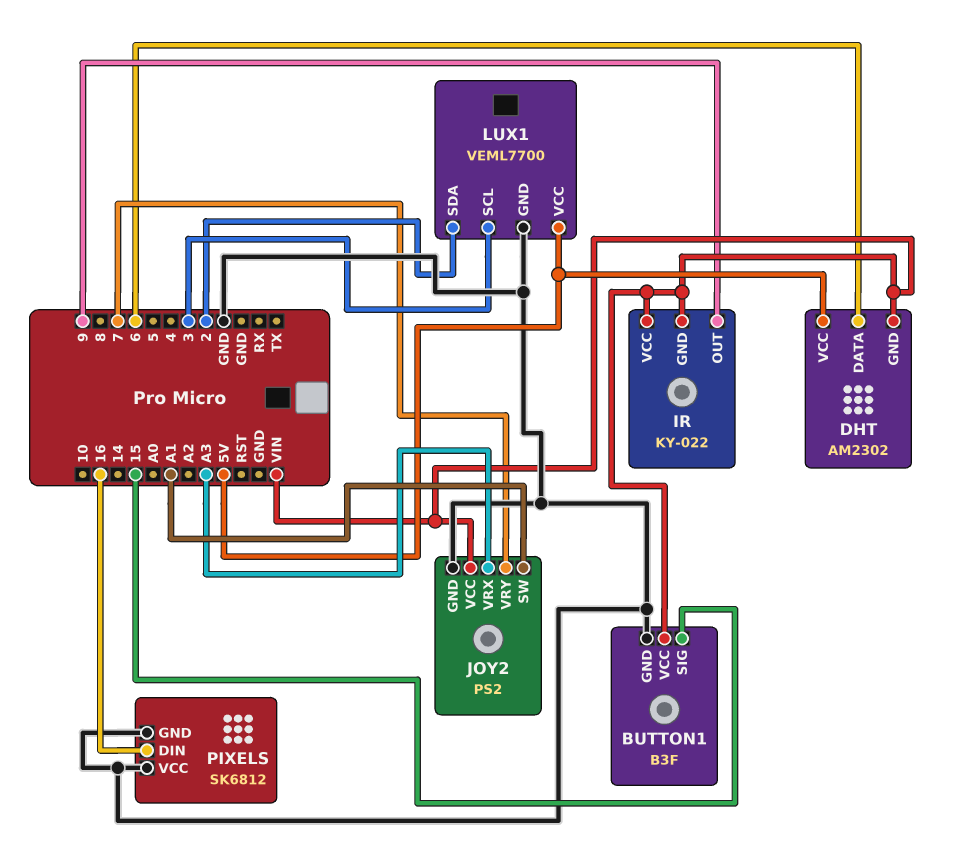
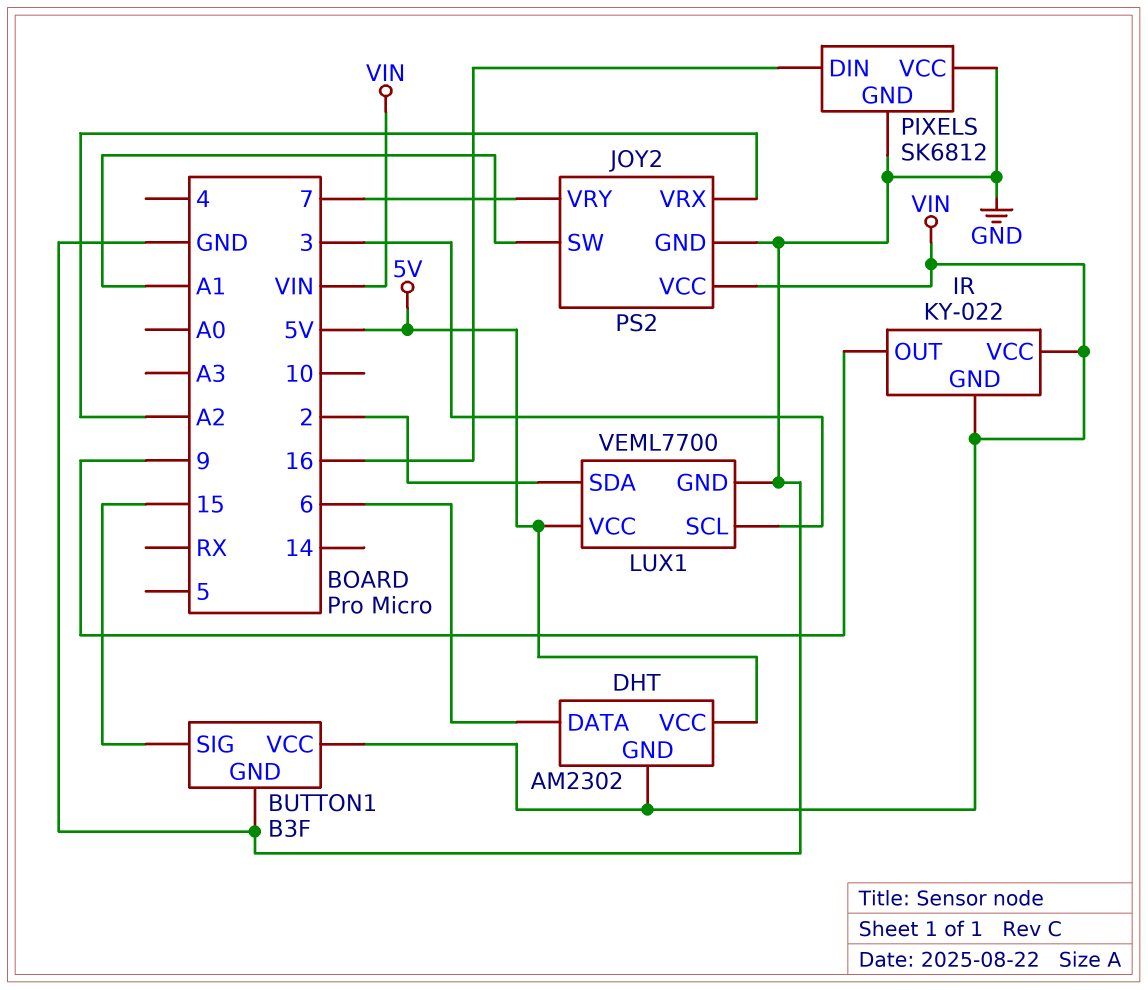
JOY2 pin VRX: A3 -> A2

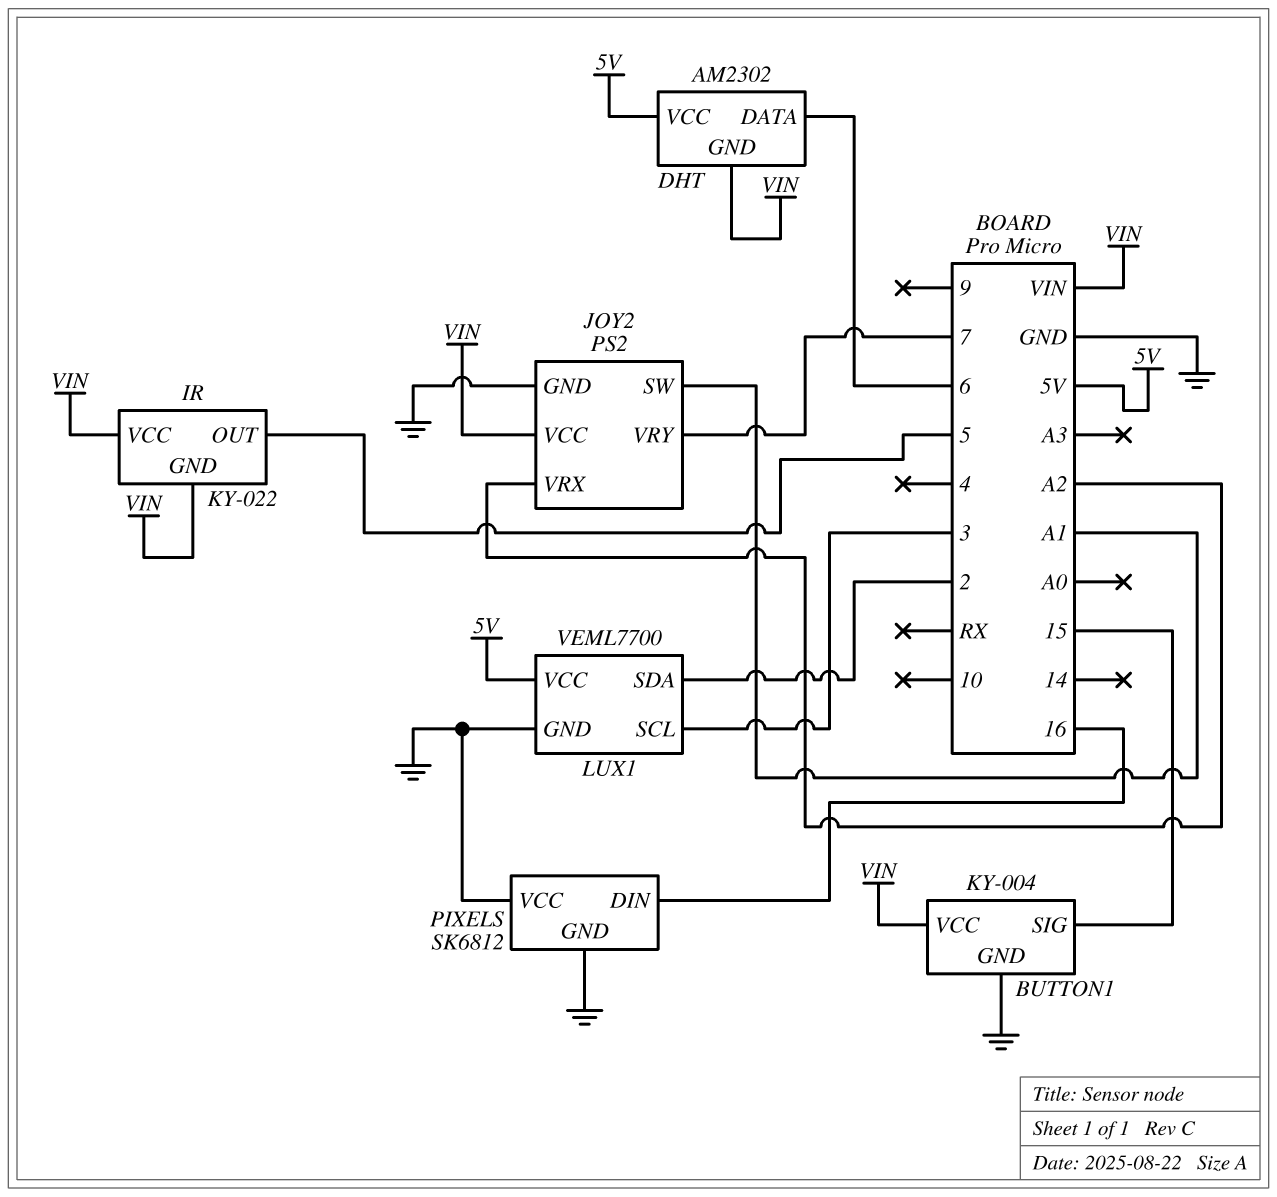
BUTTON1: B3F -> KY-004
IR pin OUT: 9 -> 5

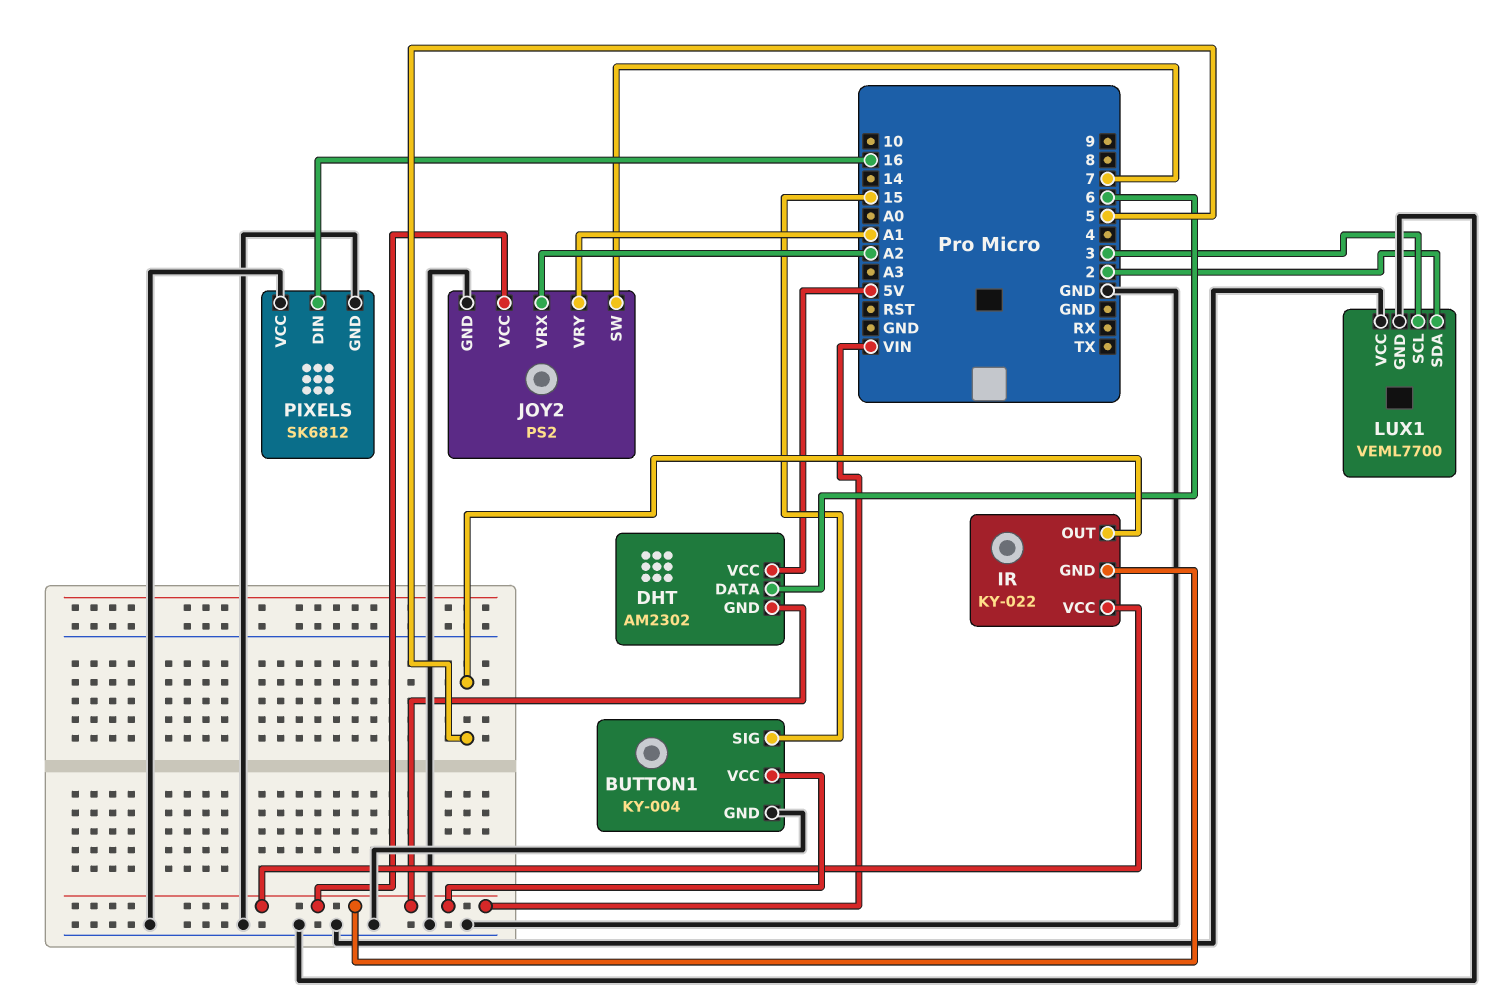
JOY2 pin SW: A1 -> 7
JOY2 pin VRY: 7 -> A1
LUX1 pin VCC: 5V -> GND

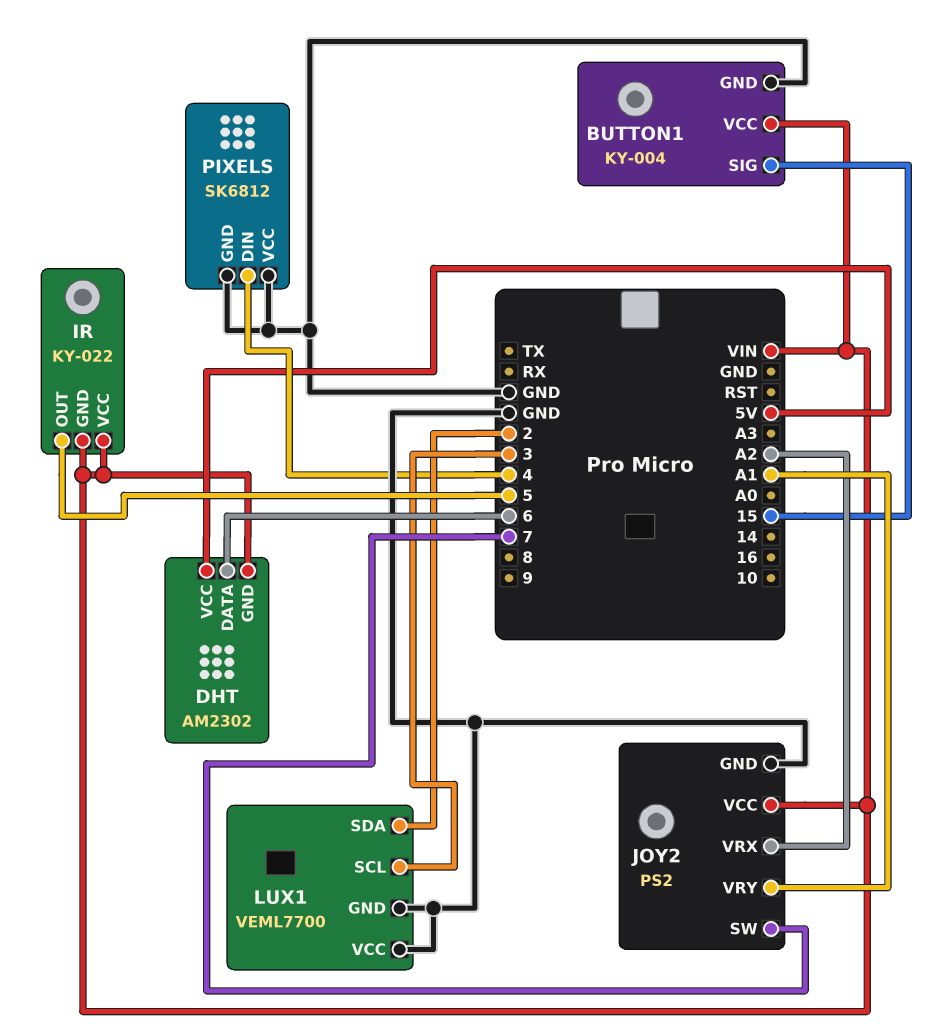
PIXELS pin DIN: 16 -> 4

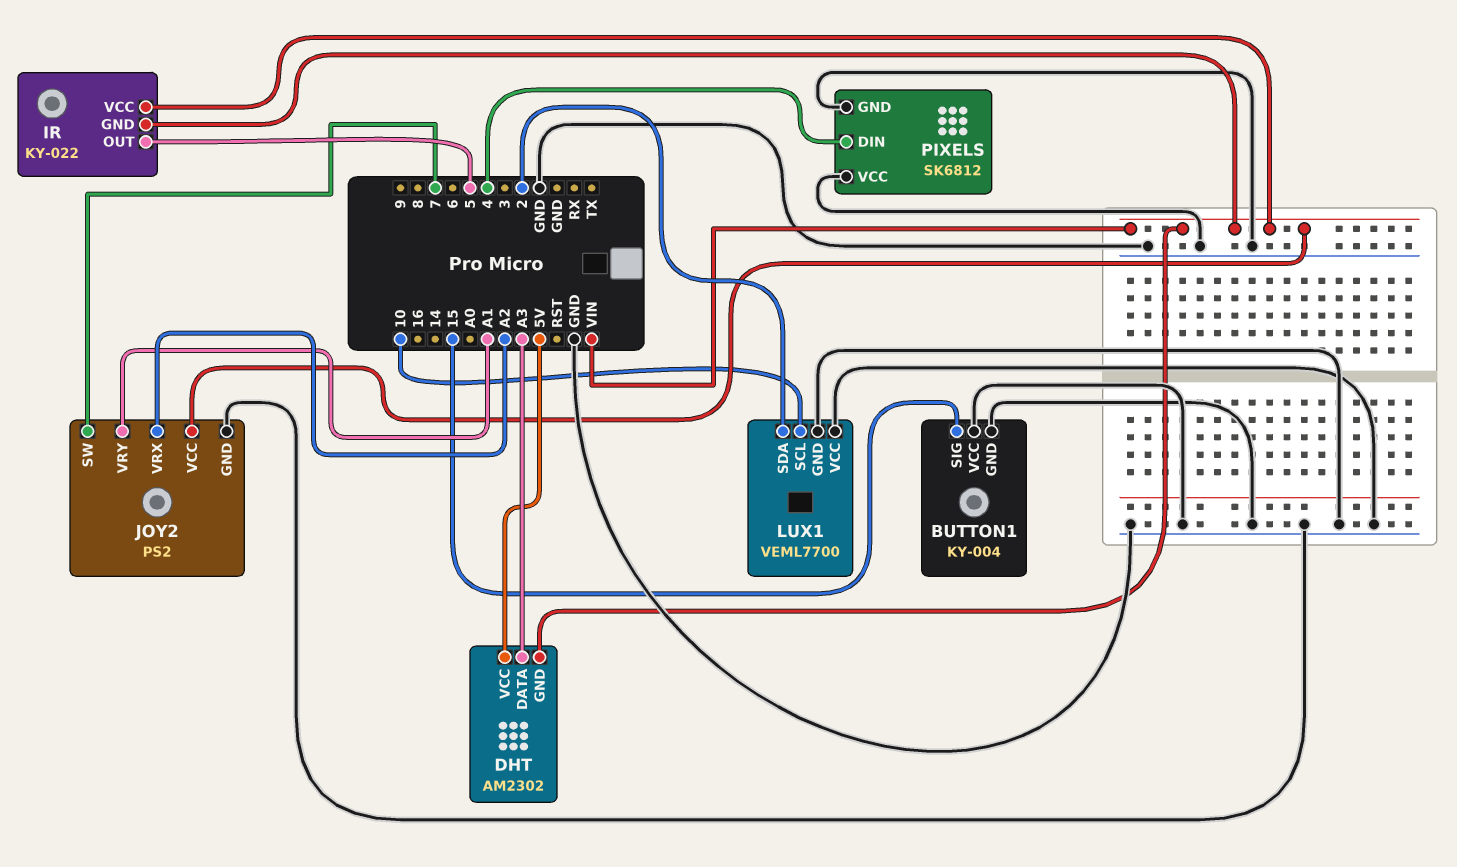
BUTTON1 pin VCC: VIN -> GND
DHT pin DATA: 6 -> A3
LUX1 pin SCL: 3 -> 10

